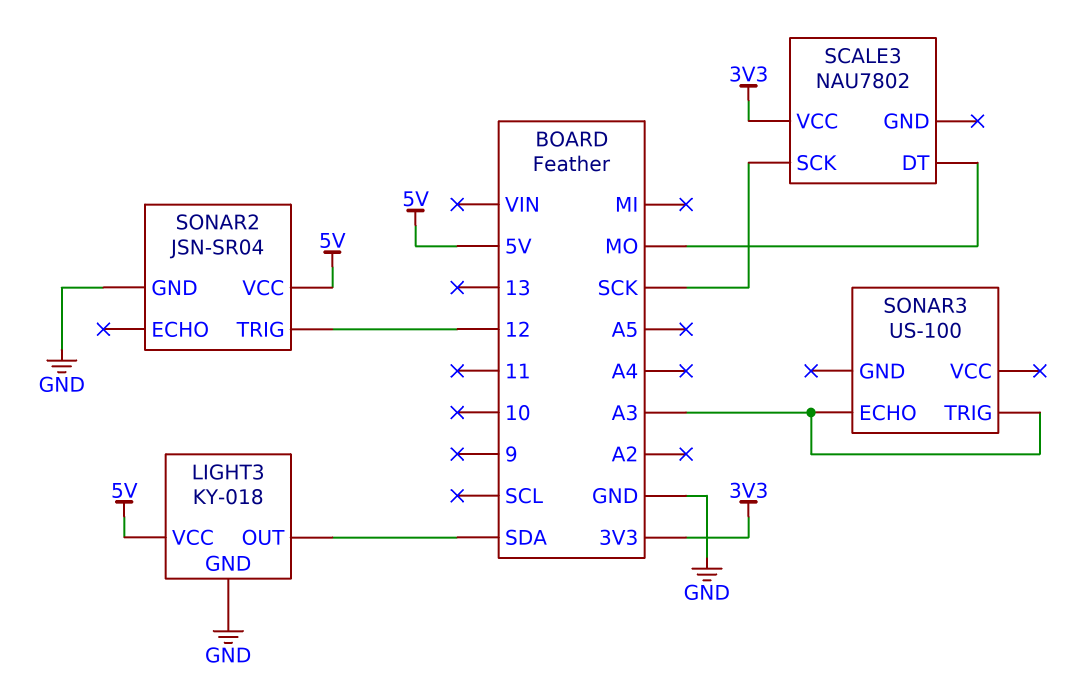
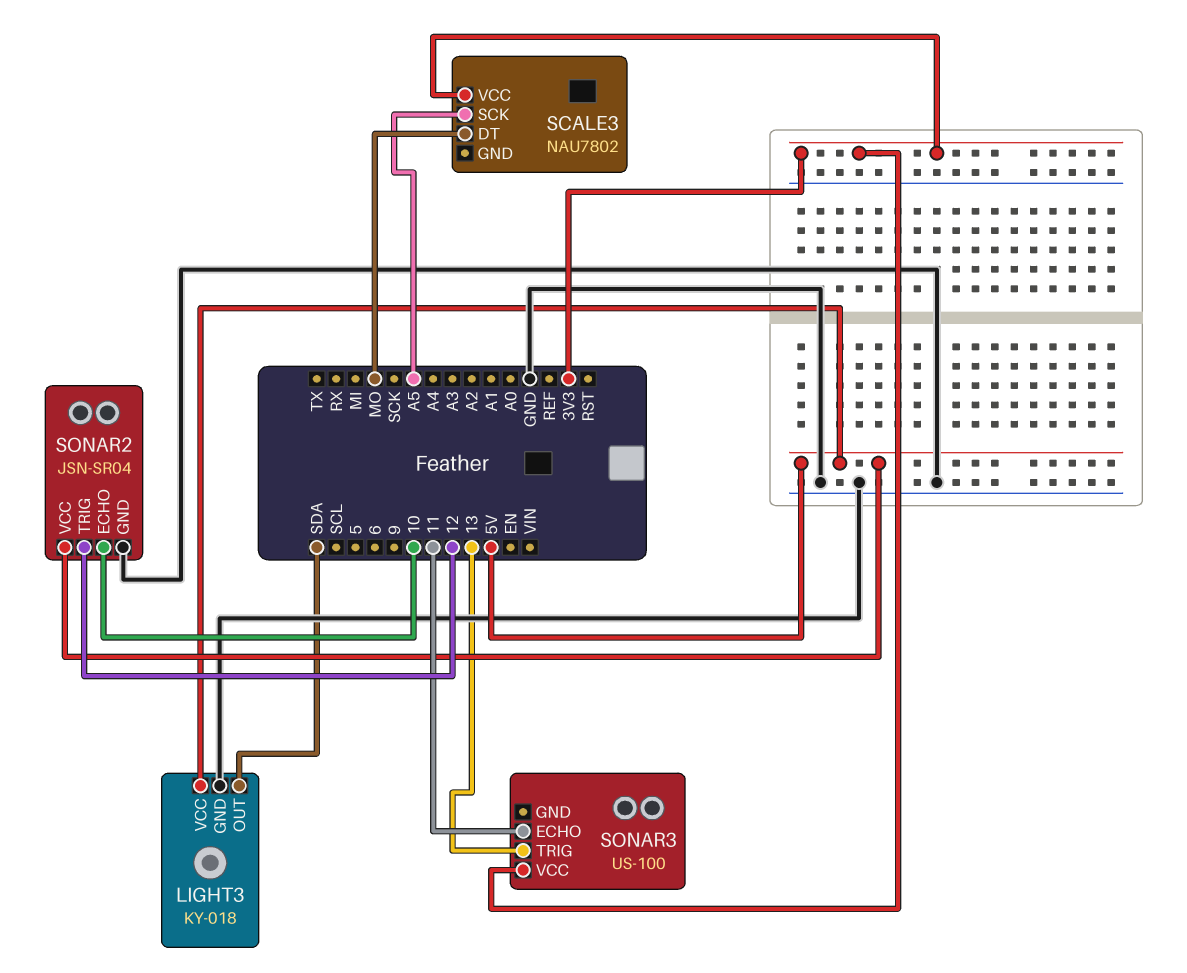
SCALE3 pin SCK: SCK -> A5
SONAR2 pin ECHO: none -> 10
SONAR3 pin ECHO: A3 -> 11
SONAR3 pin TRIG: A3 -> 13
SONAR3 pin VCC: none -> 3V3

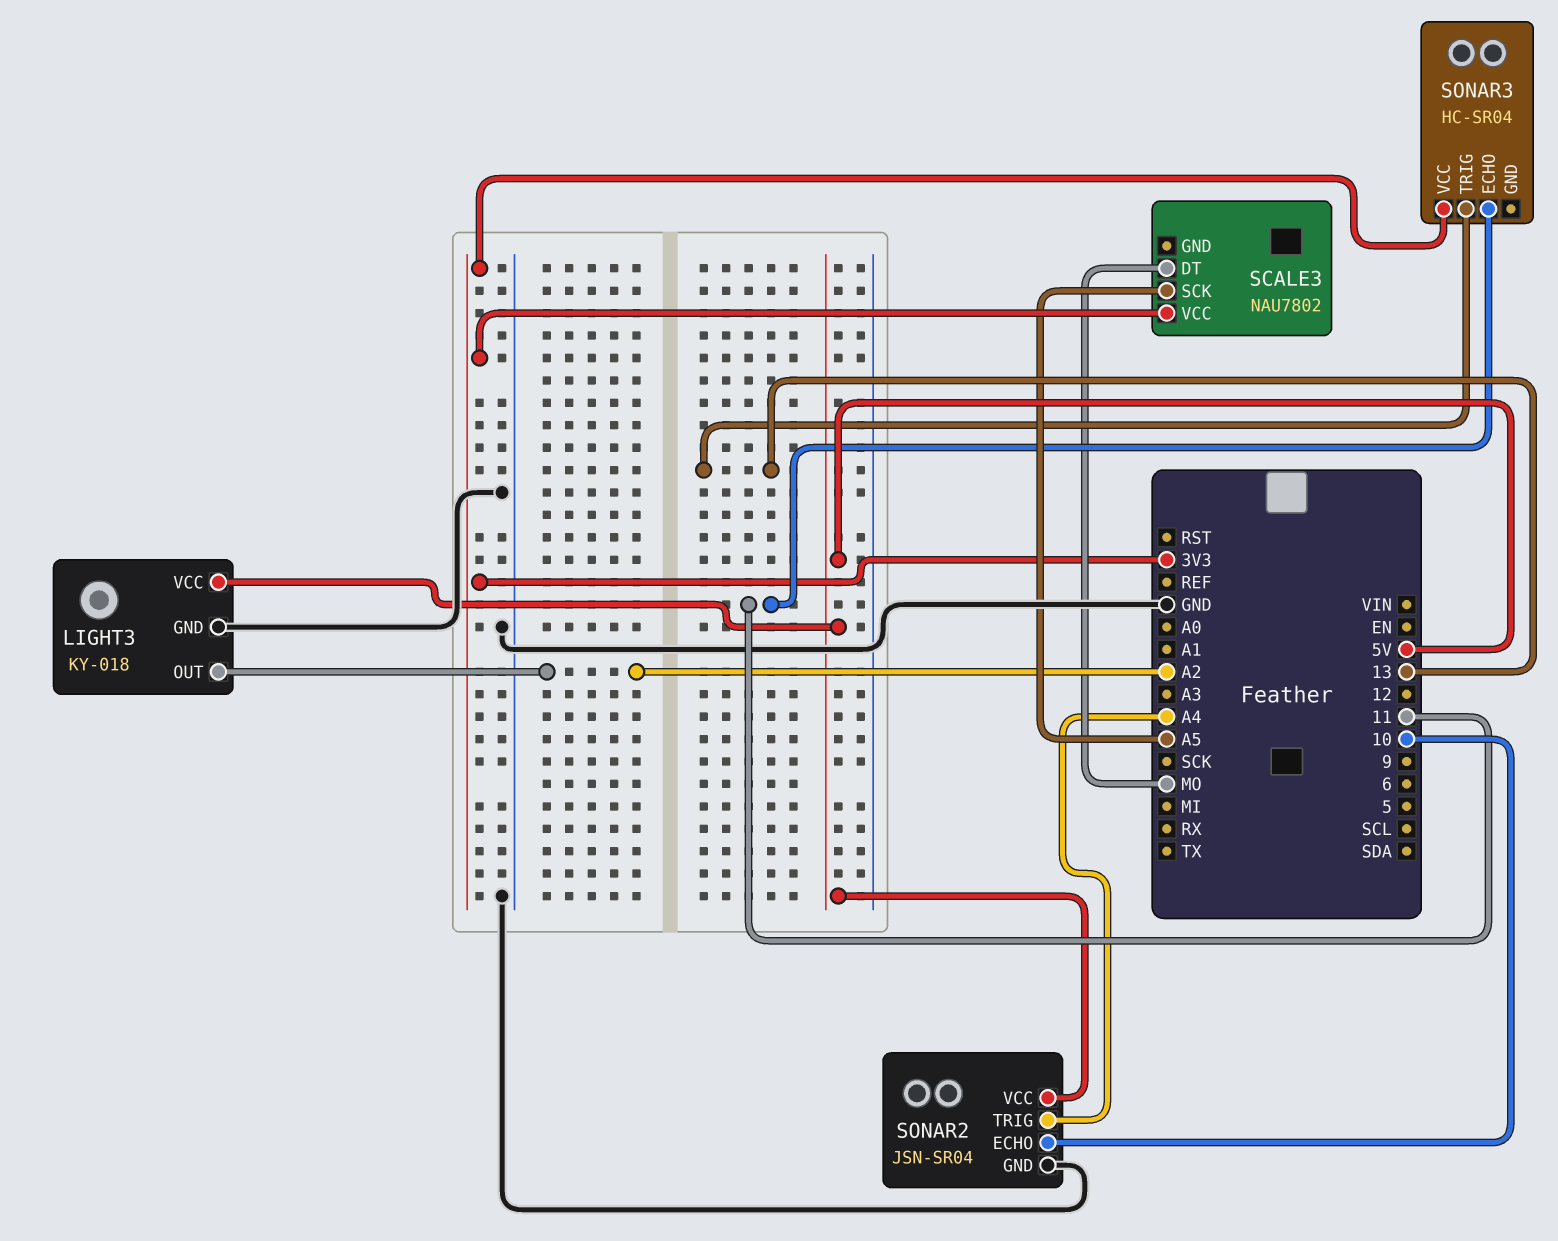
LIGHT3 pin OUT: SDA -> A2
SONAR2 pin TRIG: 12 -> A4
SONAR3: US-100 -> HC-SR04

